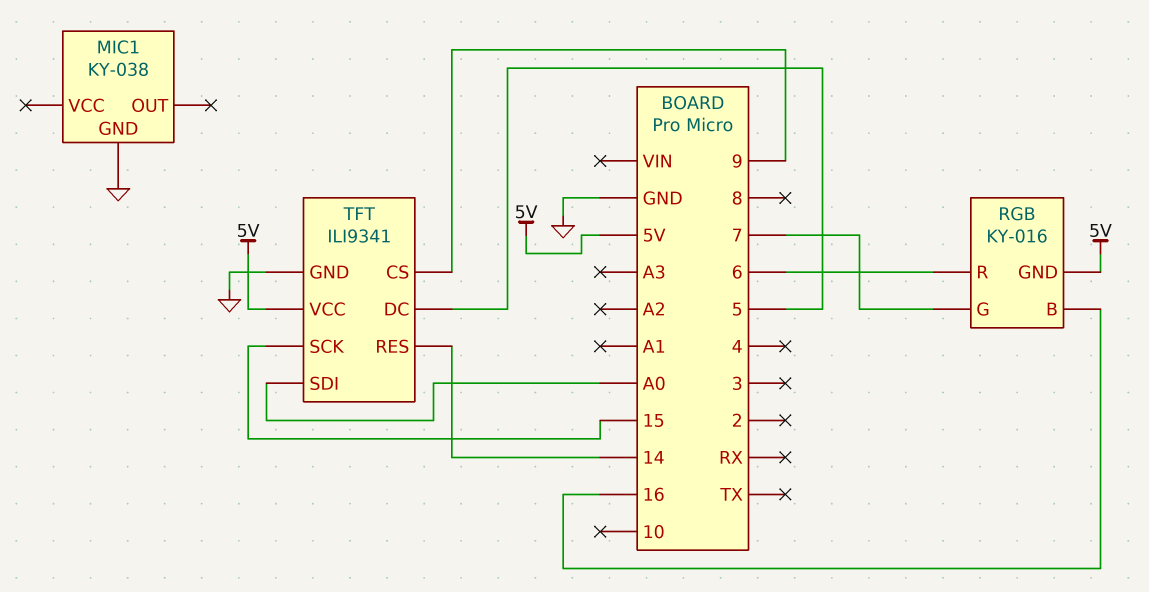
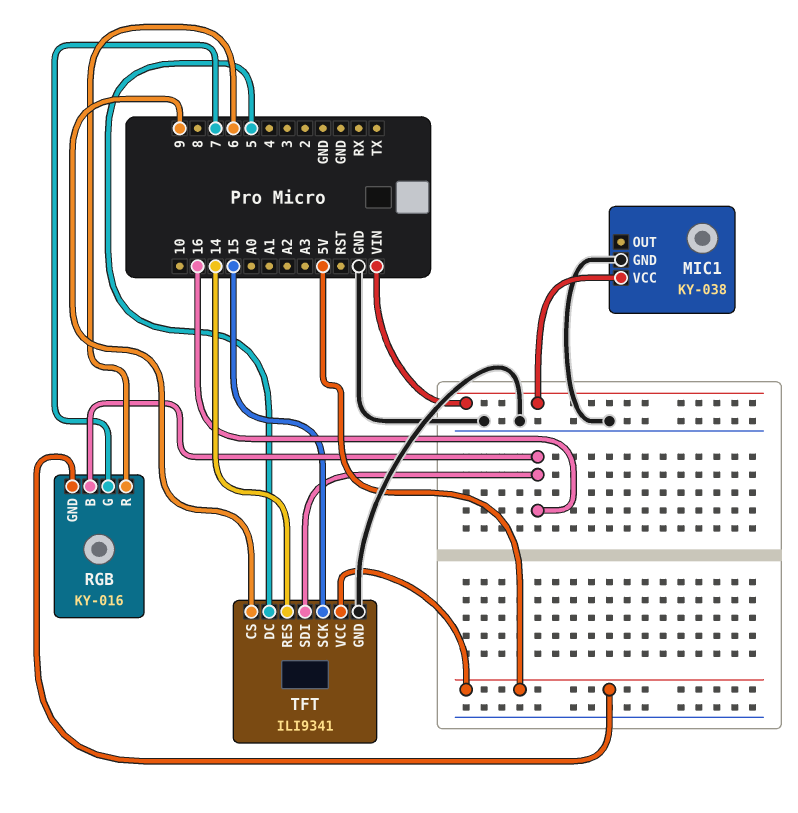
MIC1 pin VCC: none -> VIN
TFT pin SDI: A0 -> 16

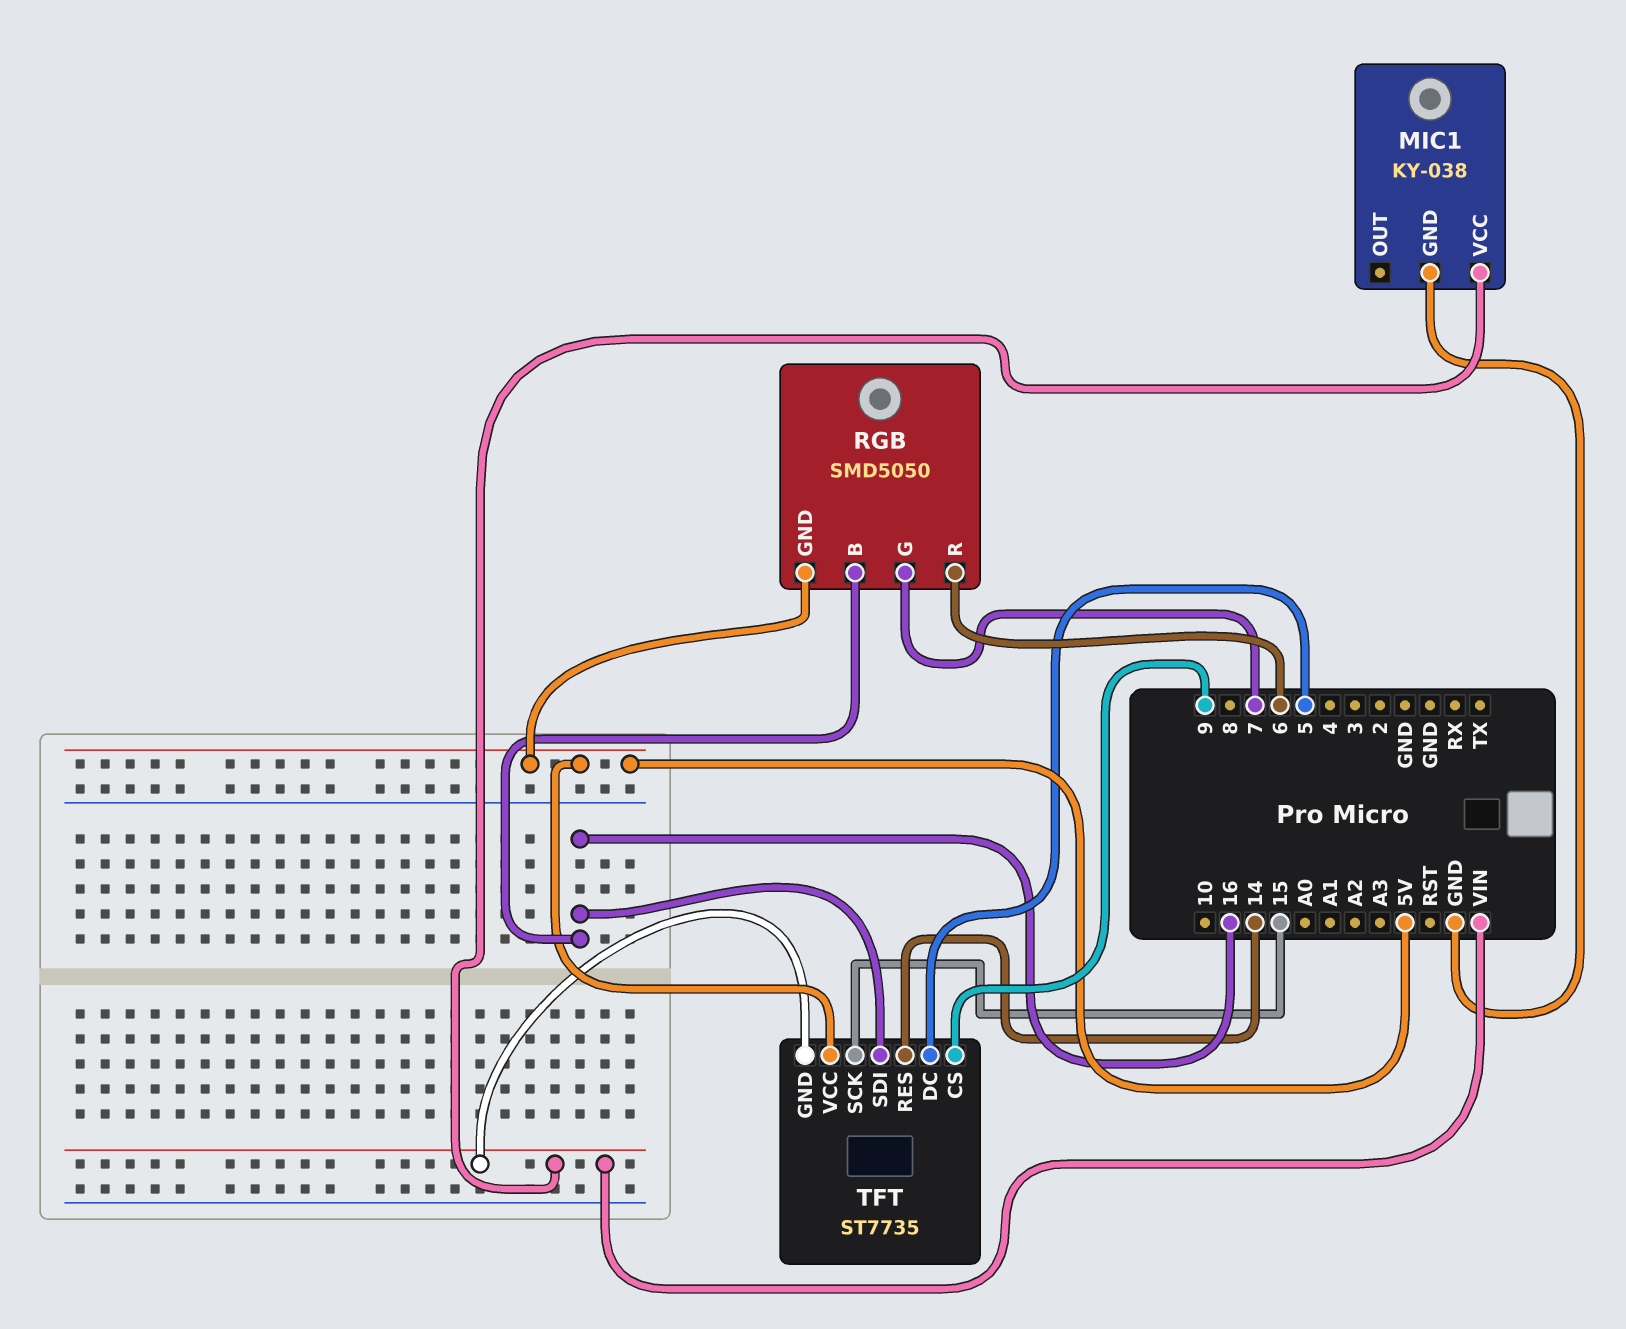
RGB: KY-016 -> SMD5050
TFT: ILI9341 -> ST7735
TFT pin GND: GND -> VIN

